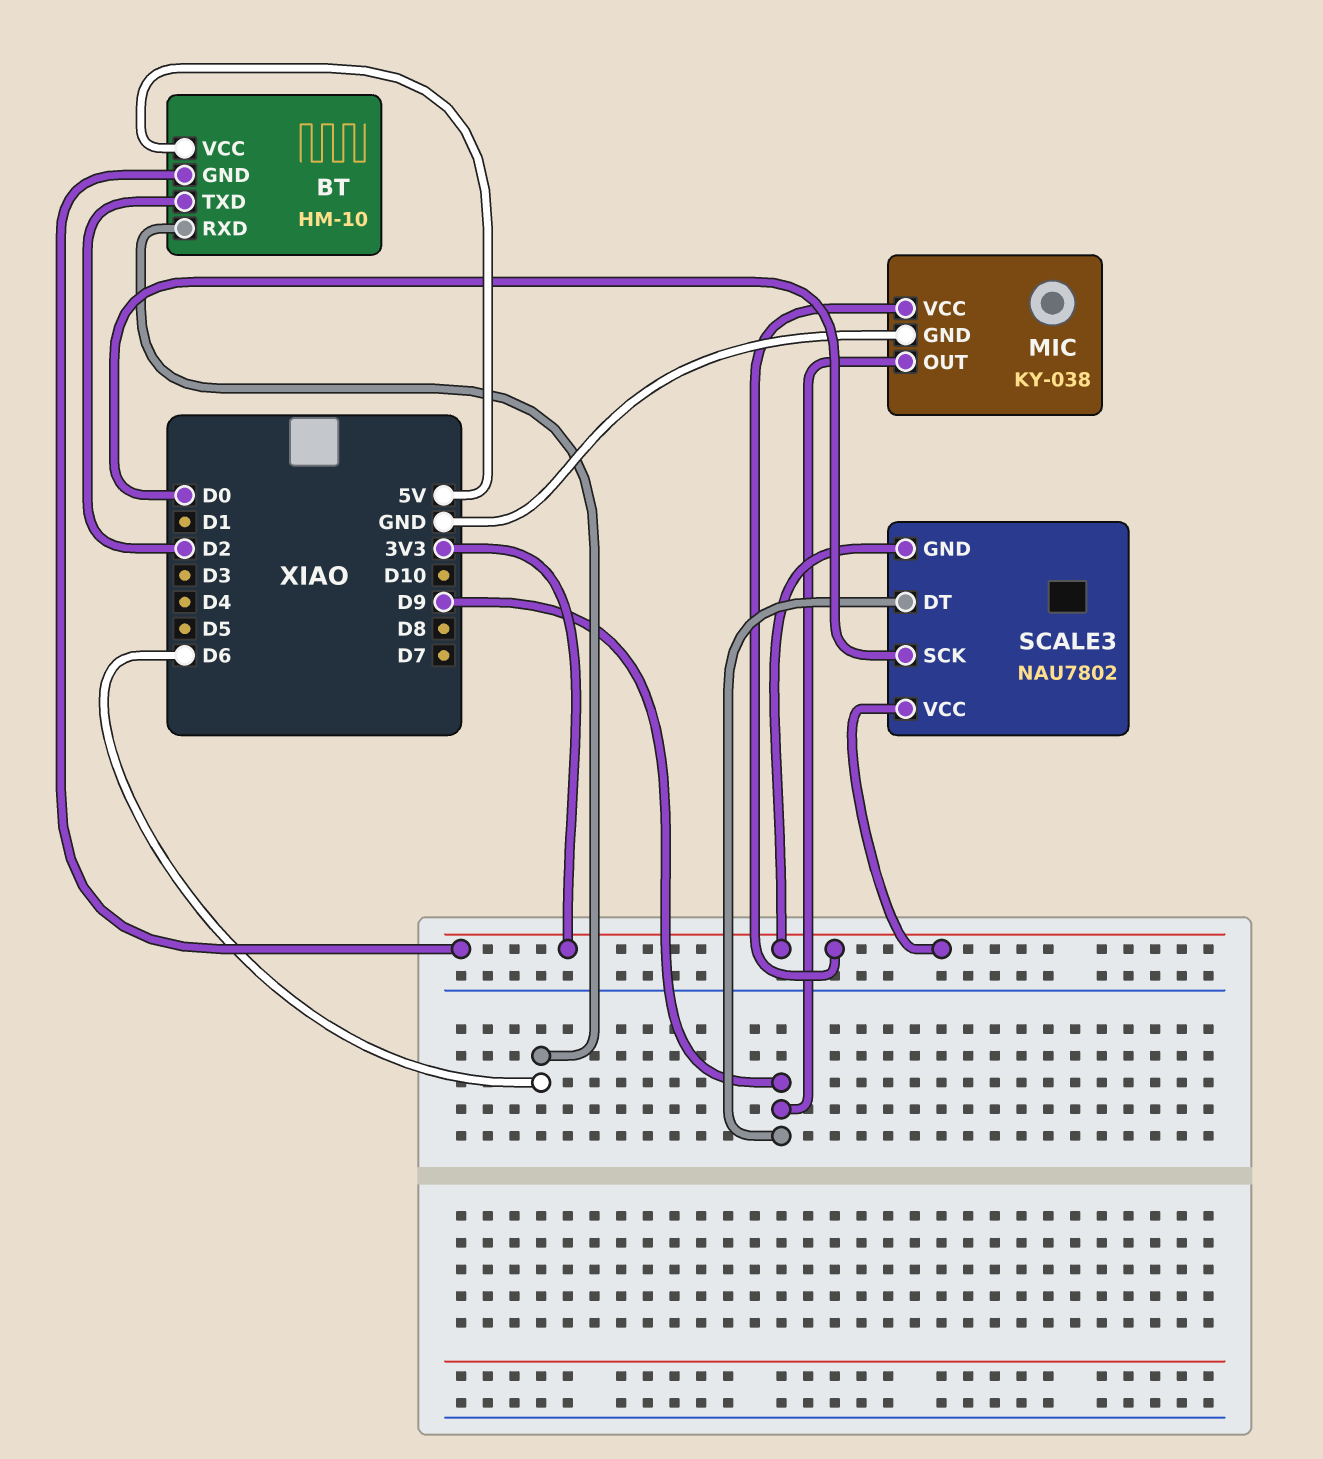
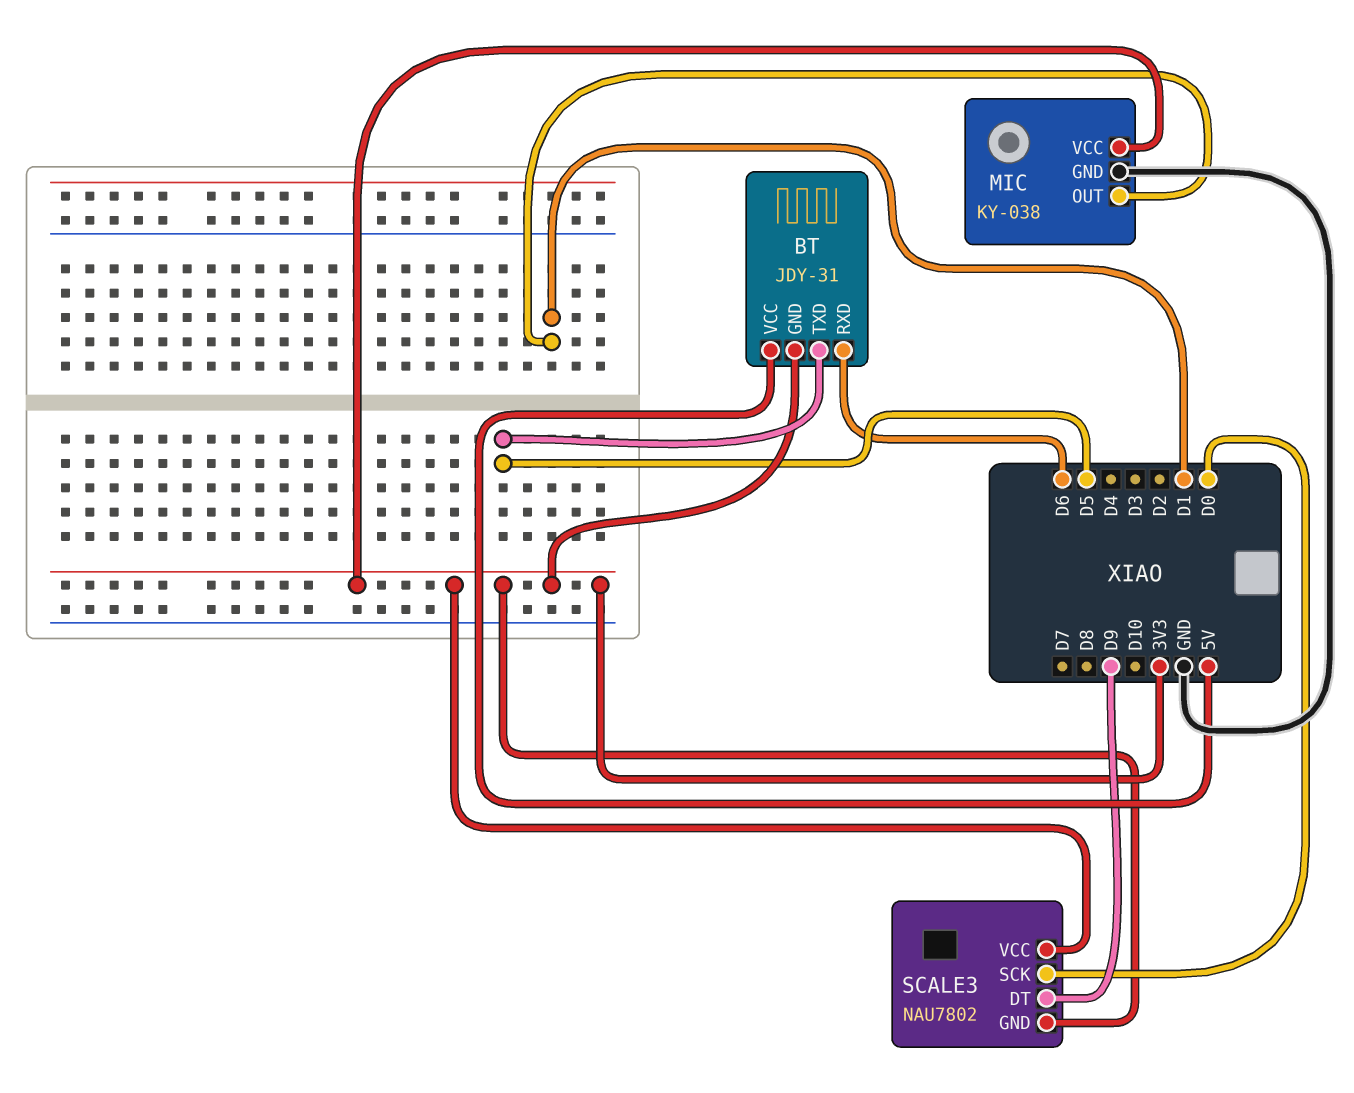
BT: HM-10 -> JDY-31
BT pin TXD: D2 -> D5
MIC pin OUT: D9 -> D1

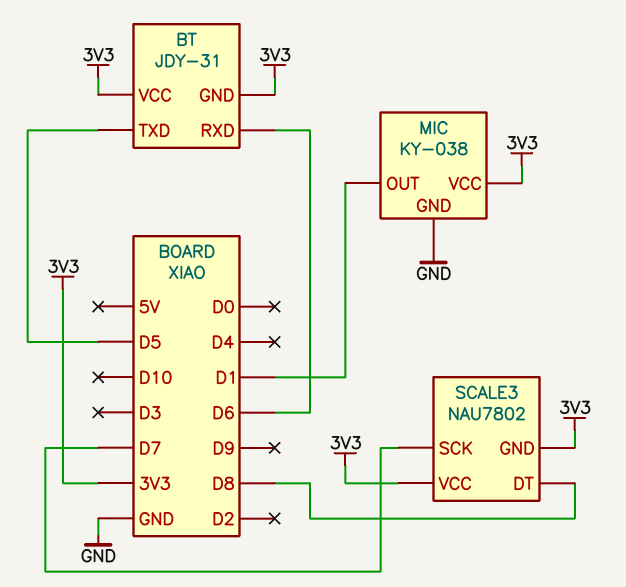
BT pin VCC: 5V -> 3V3
SCALE3 pin DT: D9 -> D8
SCALE3 pin SCK: D0 -> D7

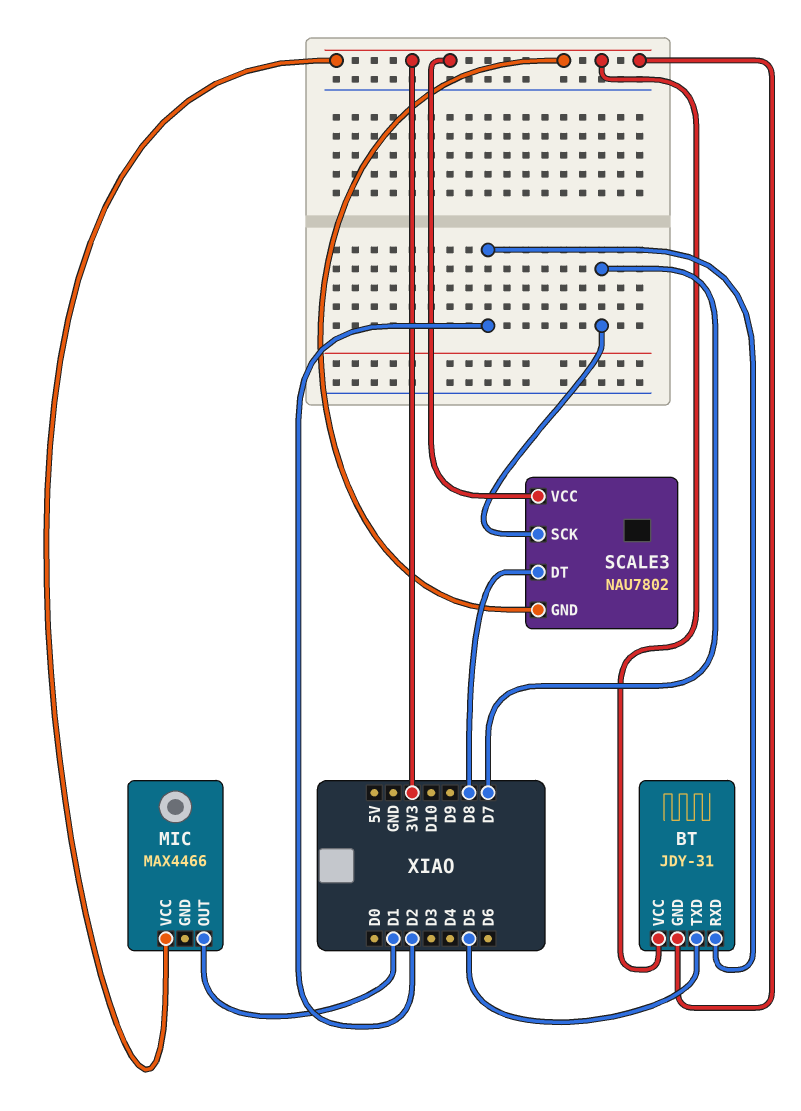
BT pin RXD: D6 -> D2
MIC: KY-038 -> MAX4466
MIC pin GND: GND -> none

